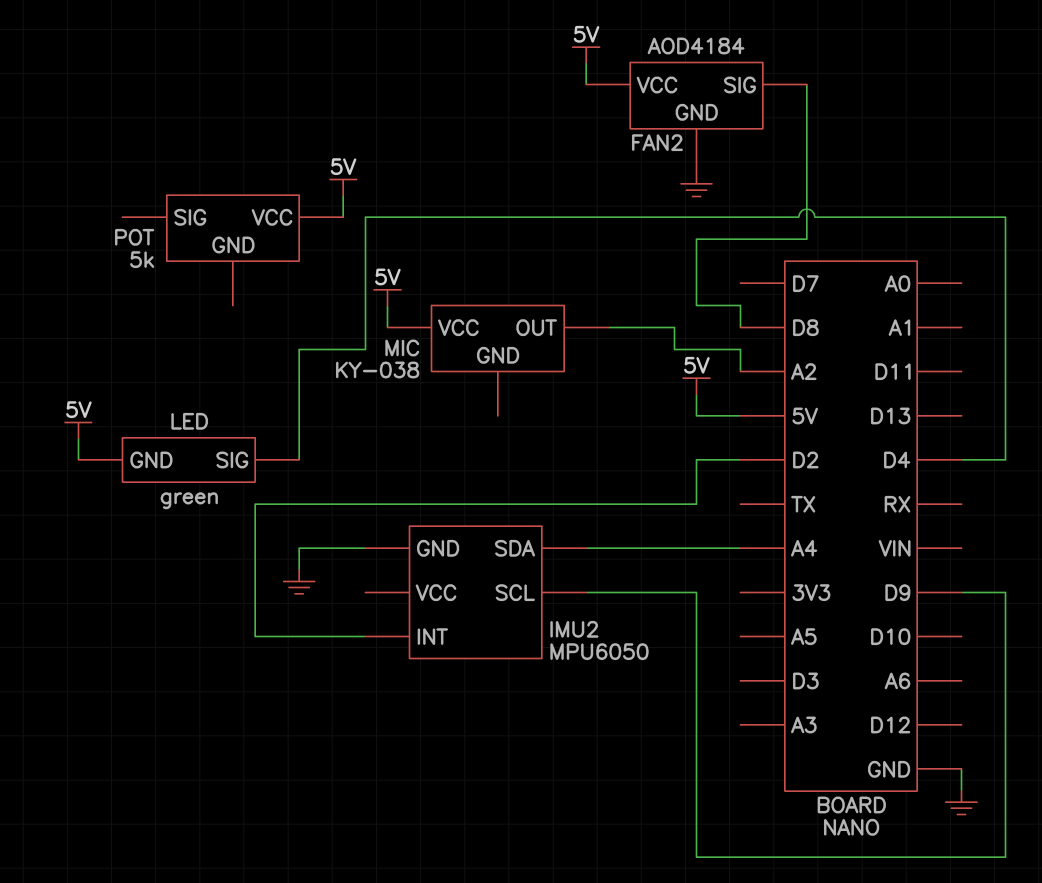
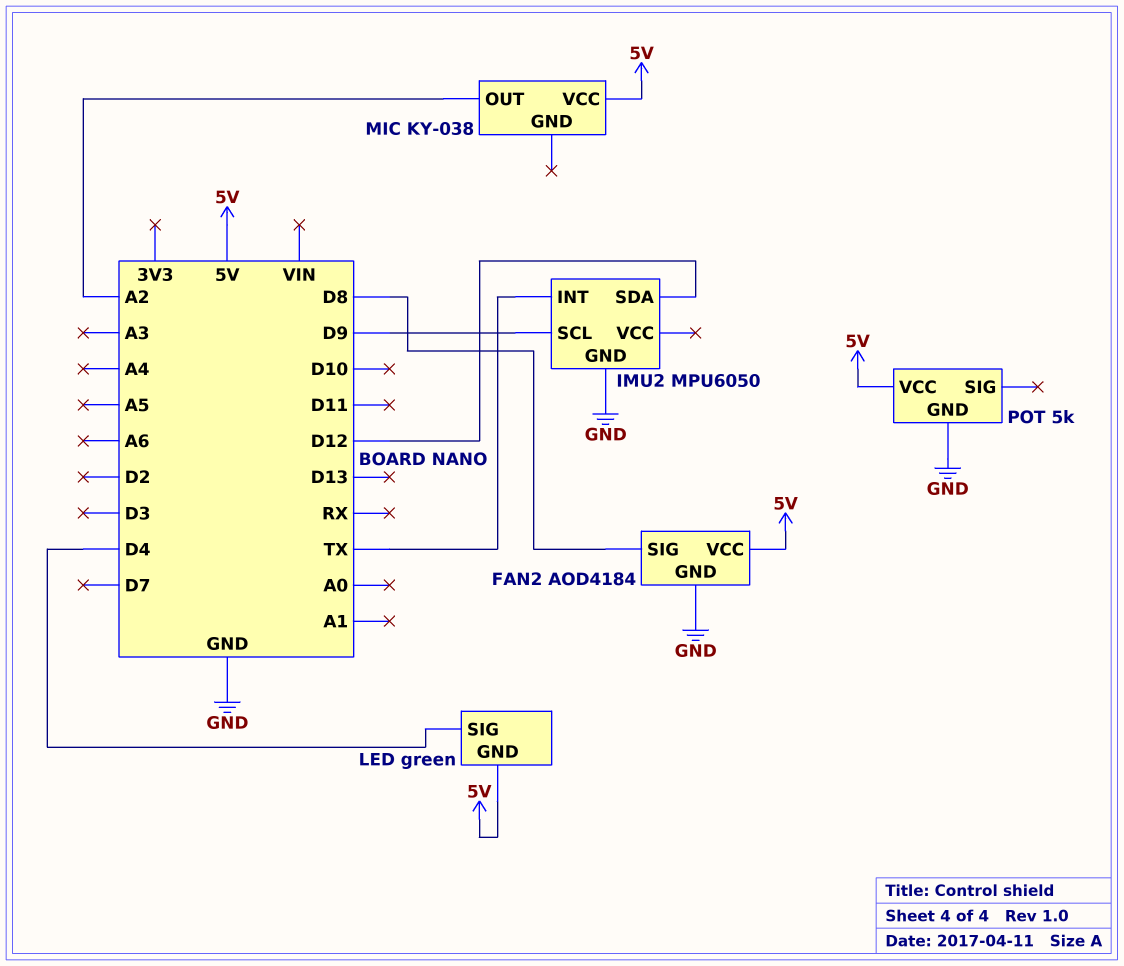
IMU2 pin INT: D2 -> TX
IMU2 pin SDA: A4 -> D12
POT pin GND: none -> GND

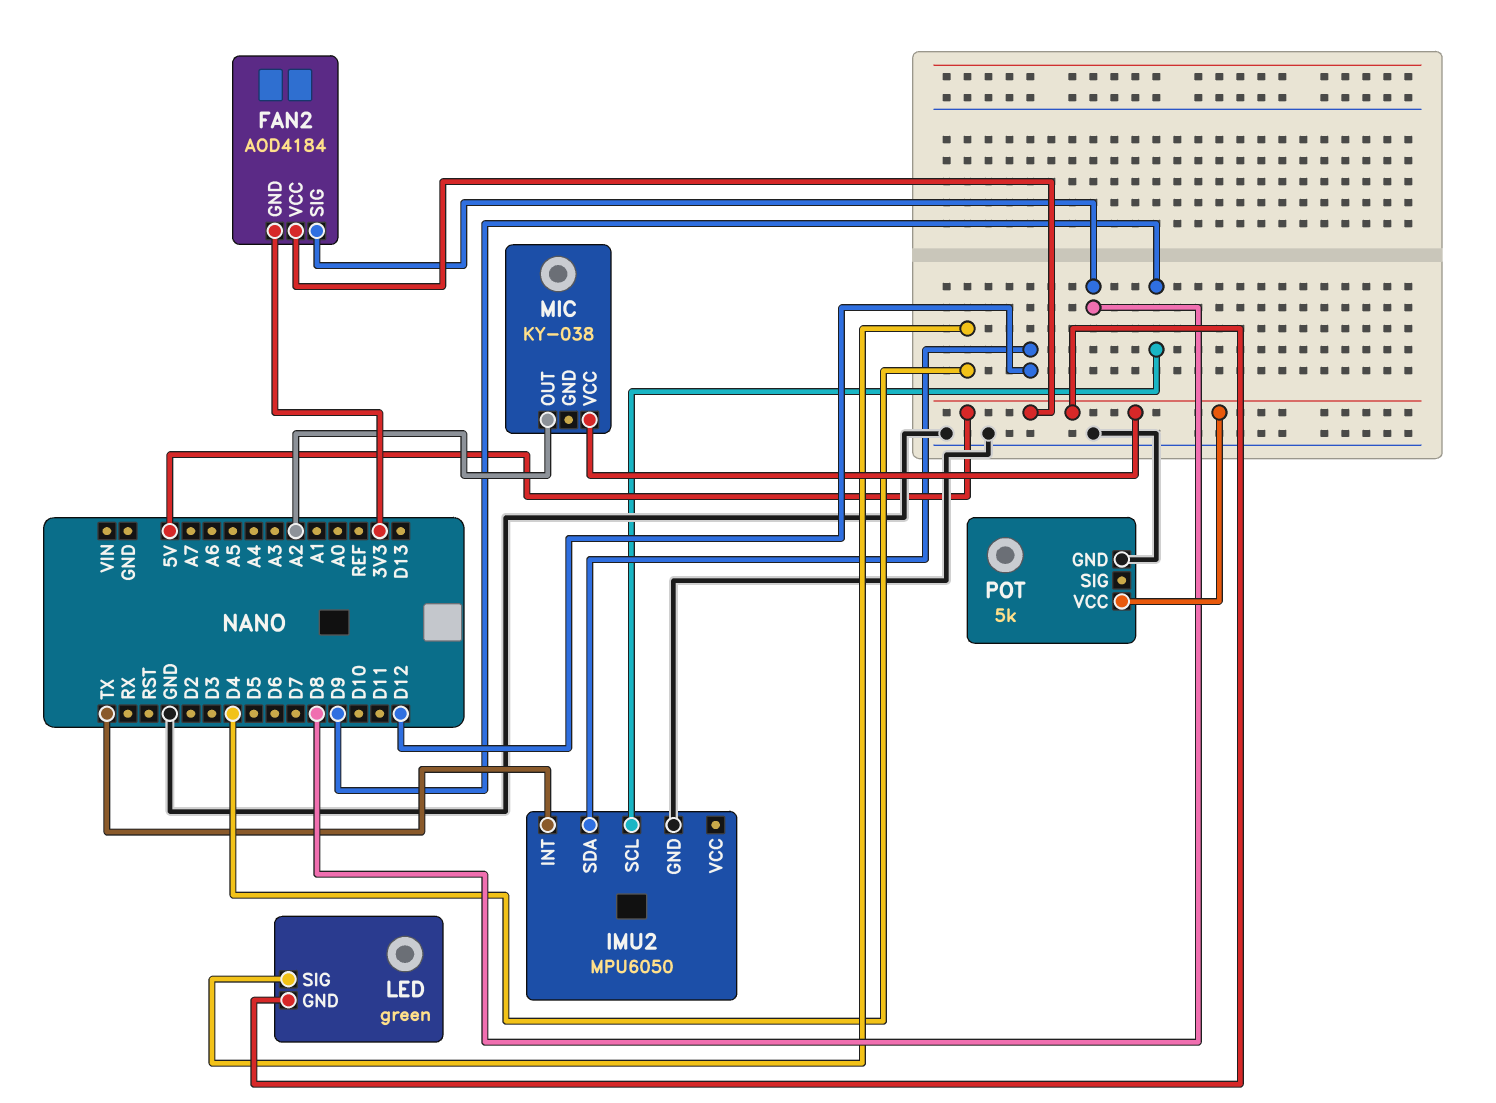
FAN2 pin GND: GND -> 3V3

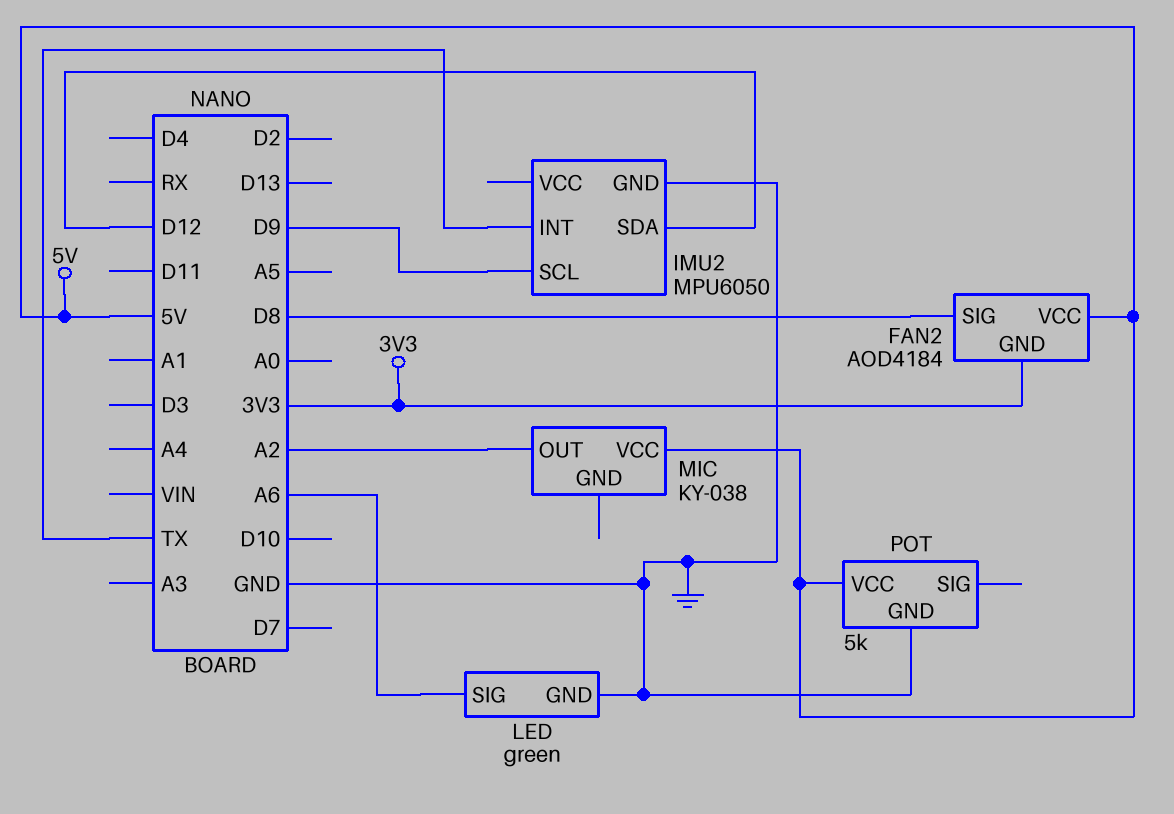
LED pin GND: 5V -> GND
LED pin SIG: D4 -> A6

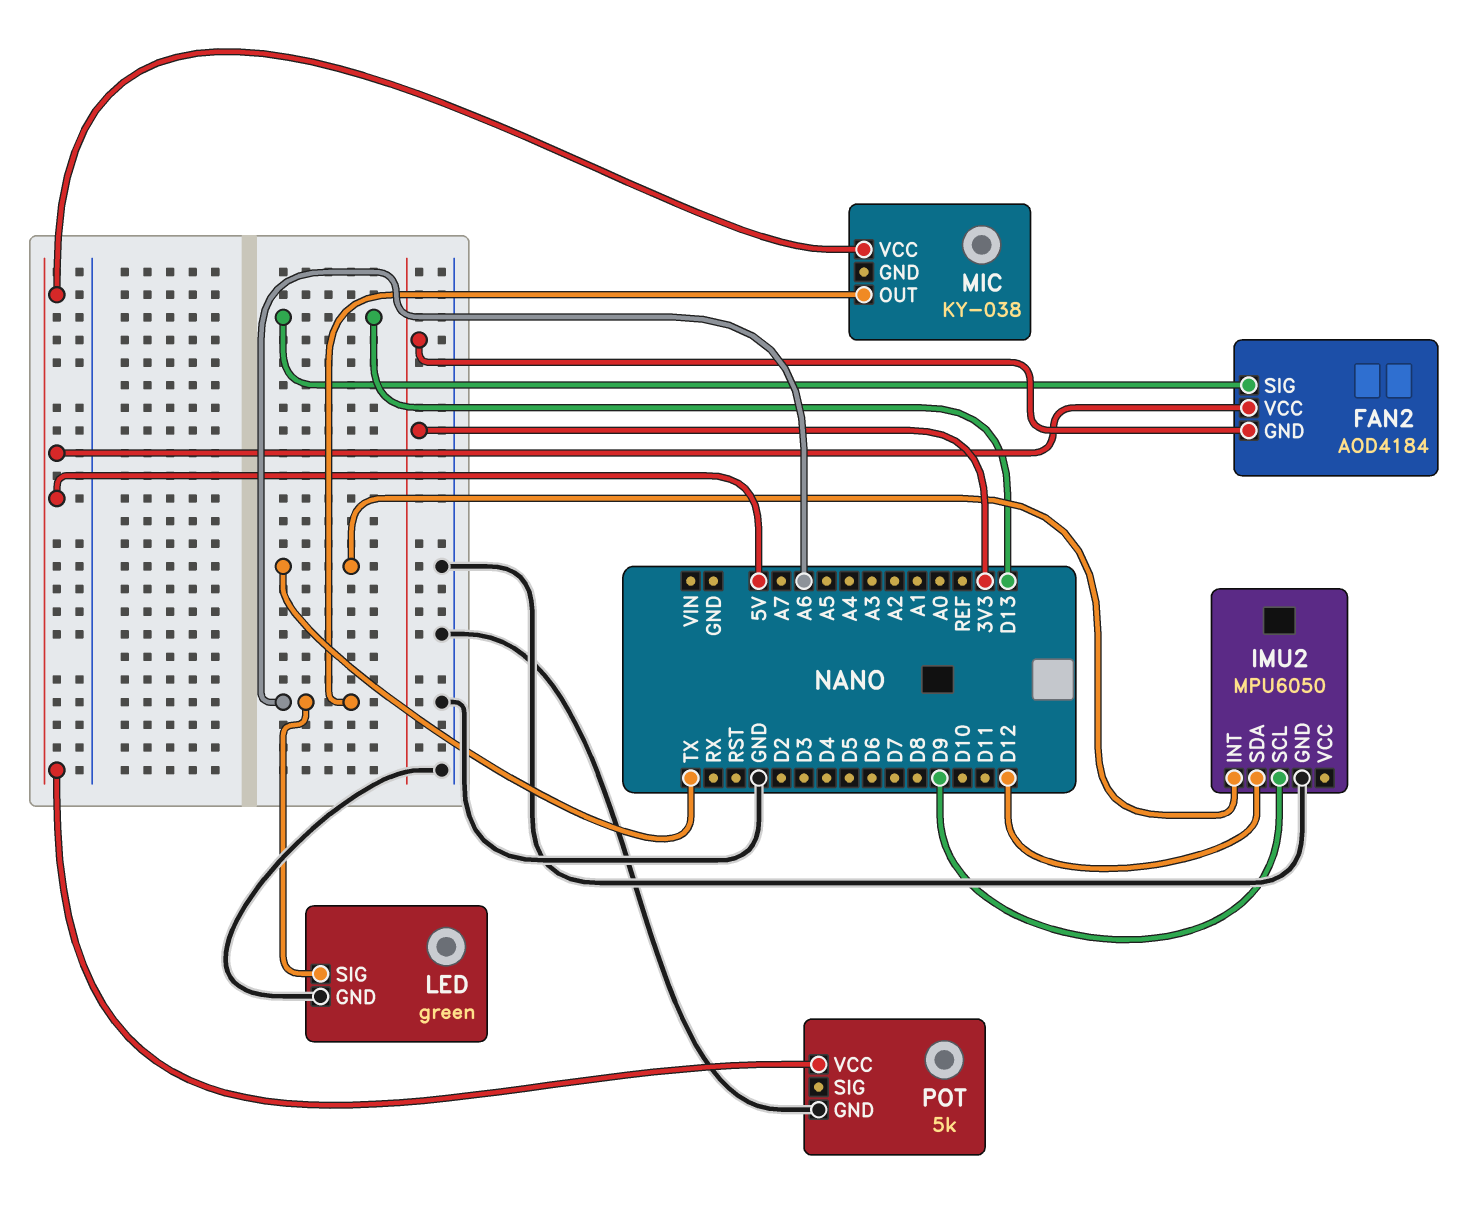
FAN2 pin SIG: D8 -> D13
MIC pin OUT: A2 -> A6

